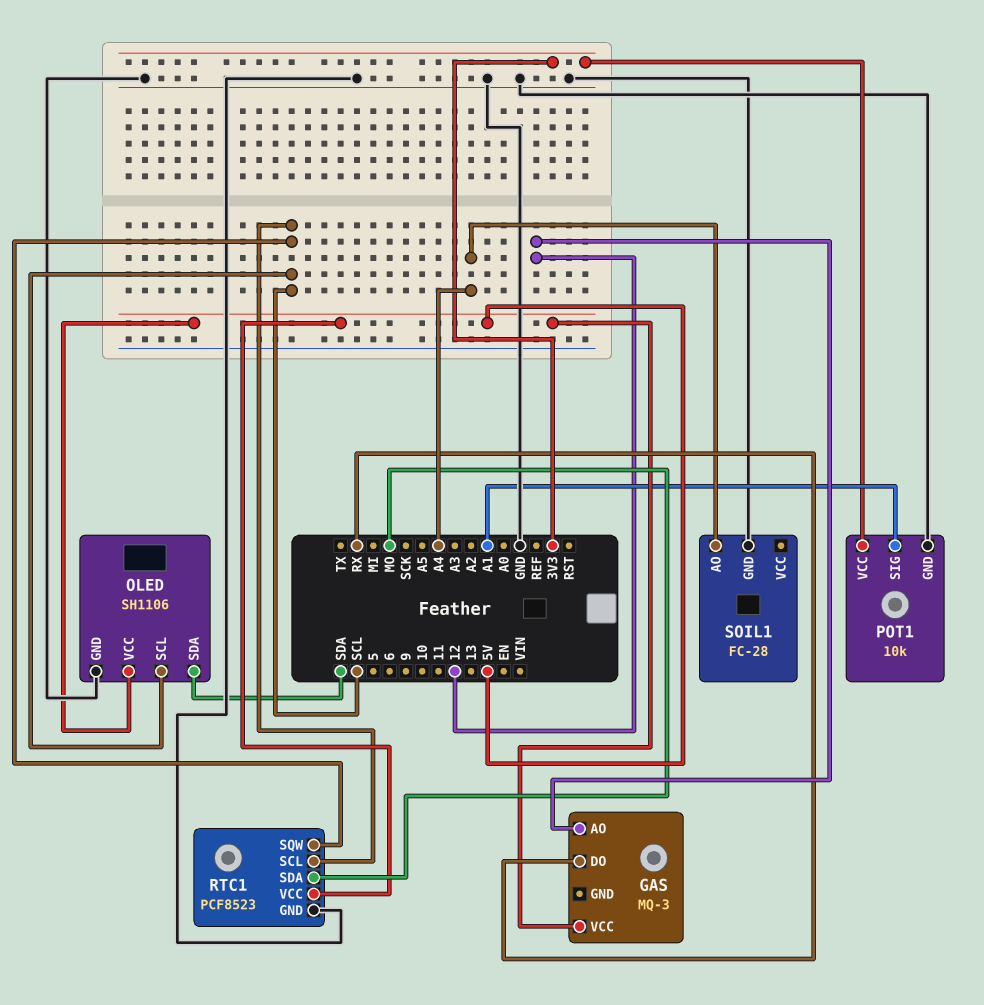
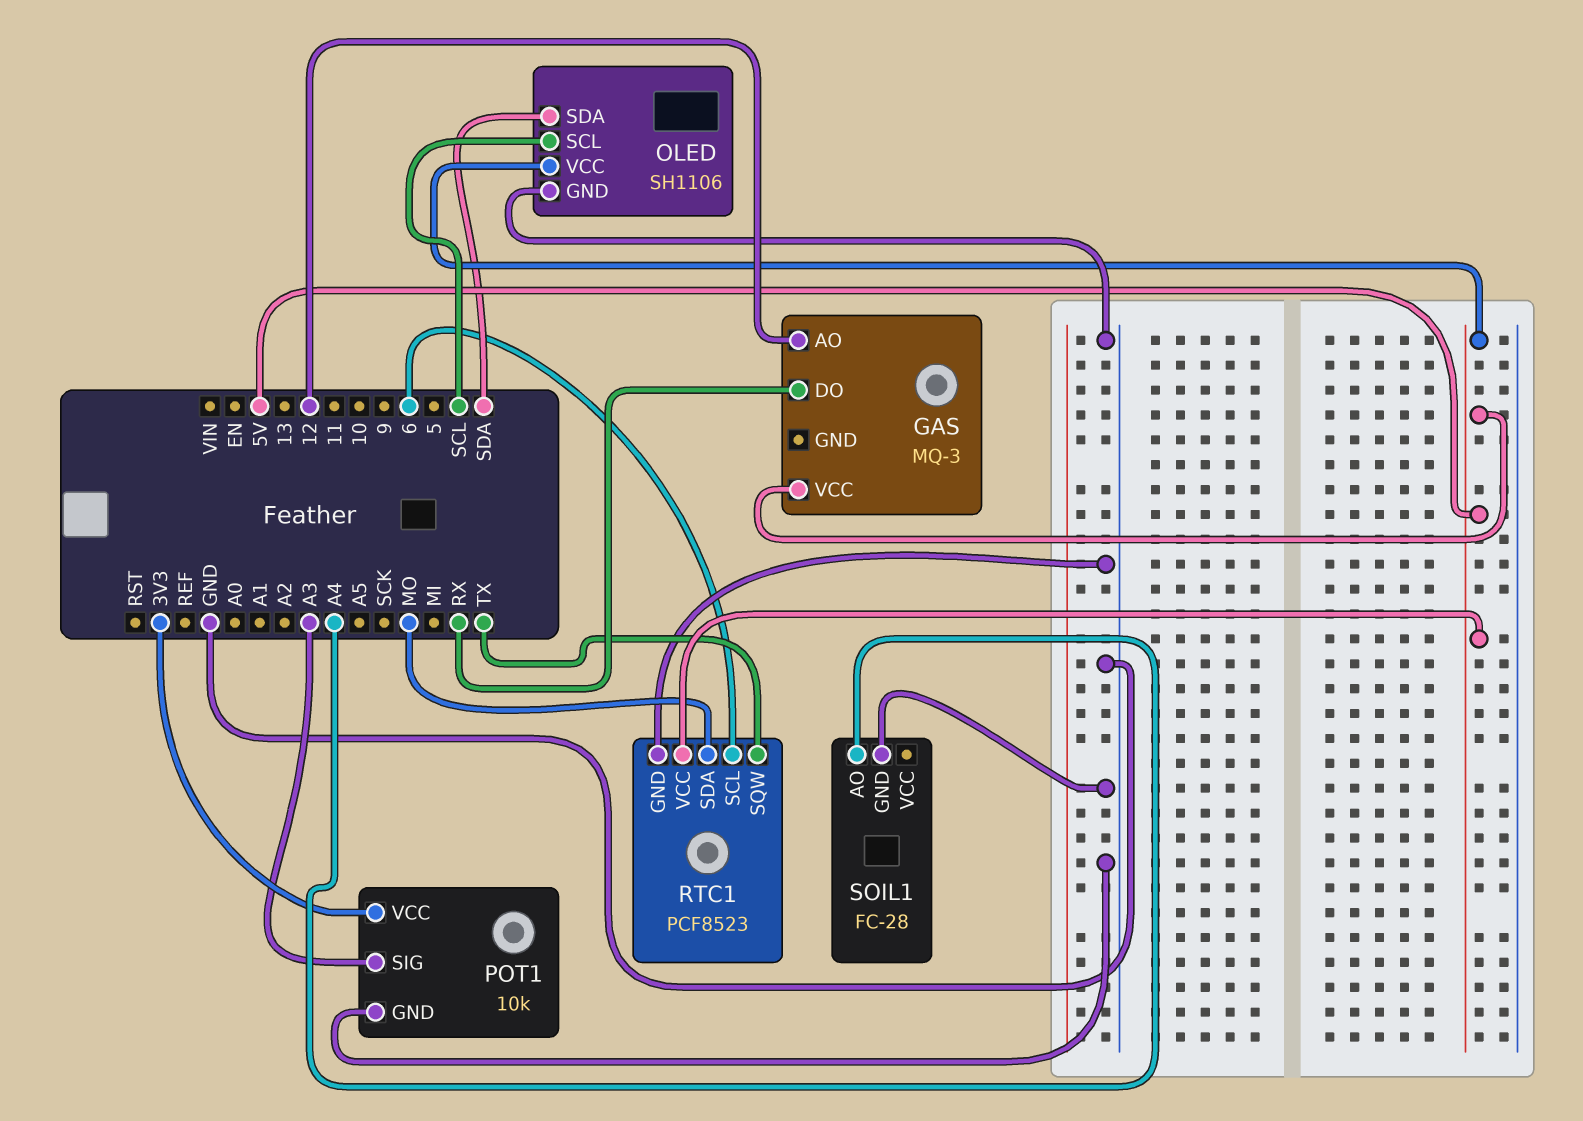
POT1 pin SIG: A1 -> A3
RTC1 pin SCL: SCL -> 6
RTC1 pin SQW: SCL -> TX

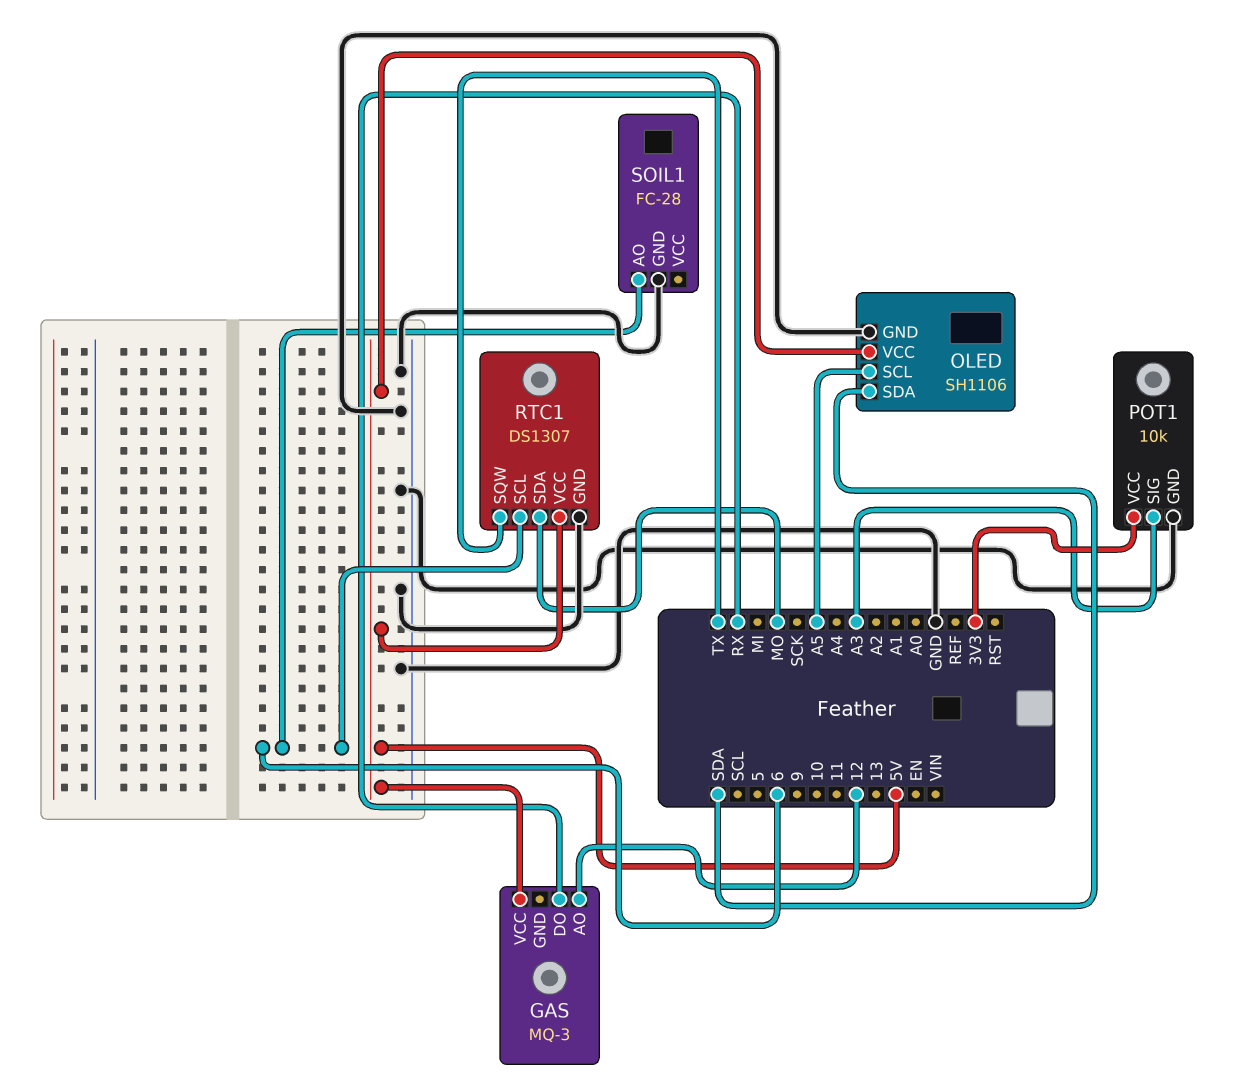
OLED pin SCL: SCL -> A5
RTC1: PCF8523 -> DS1307
SOIL1 pin AO: A4 -> 6

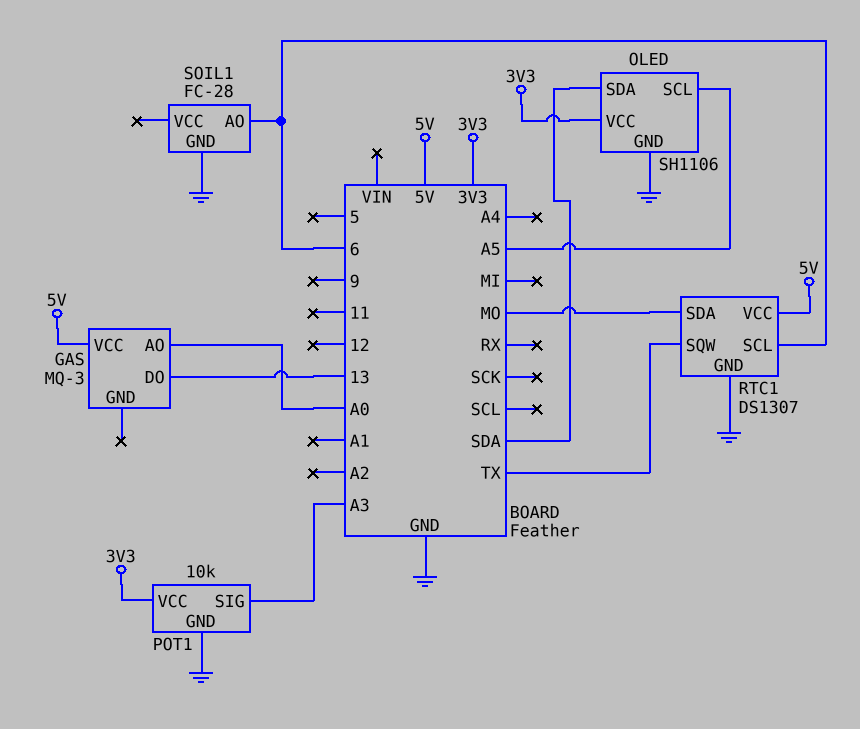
GAS pin AO: 12 -> A0
GAS pin DO: RX -> 13
OLED pin VCC: 5V -> 3V3

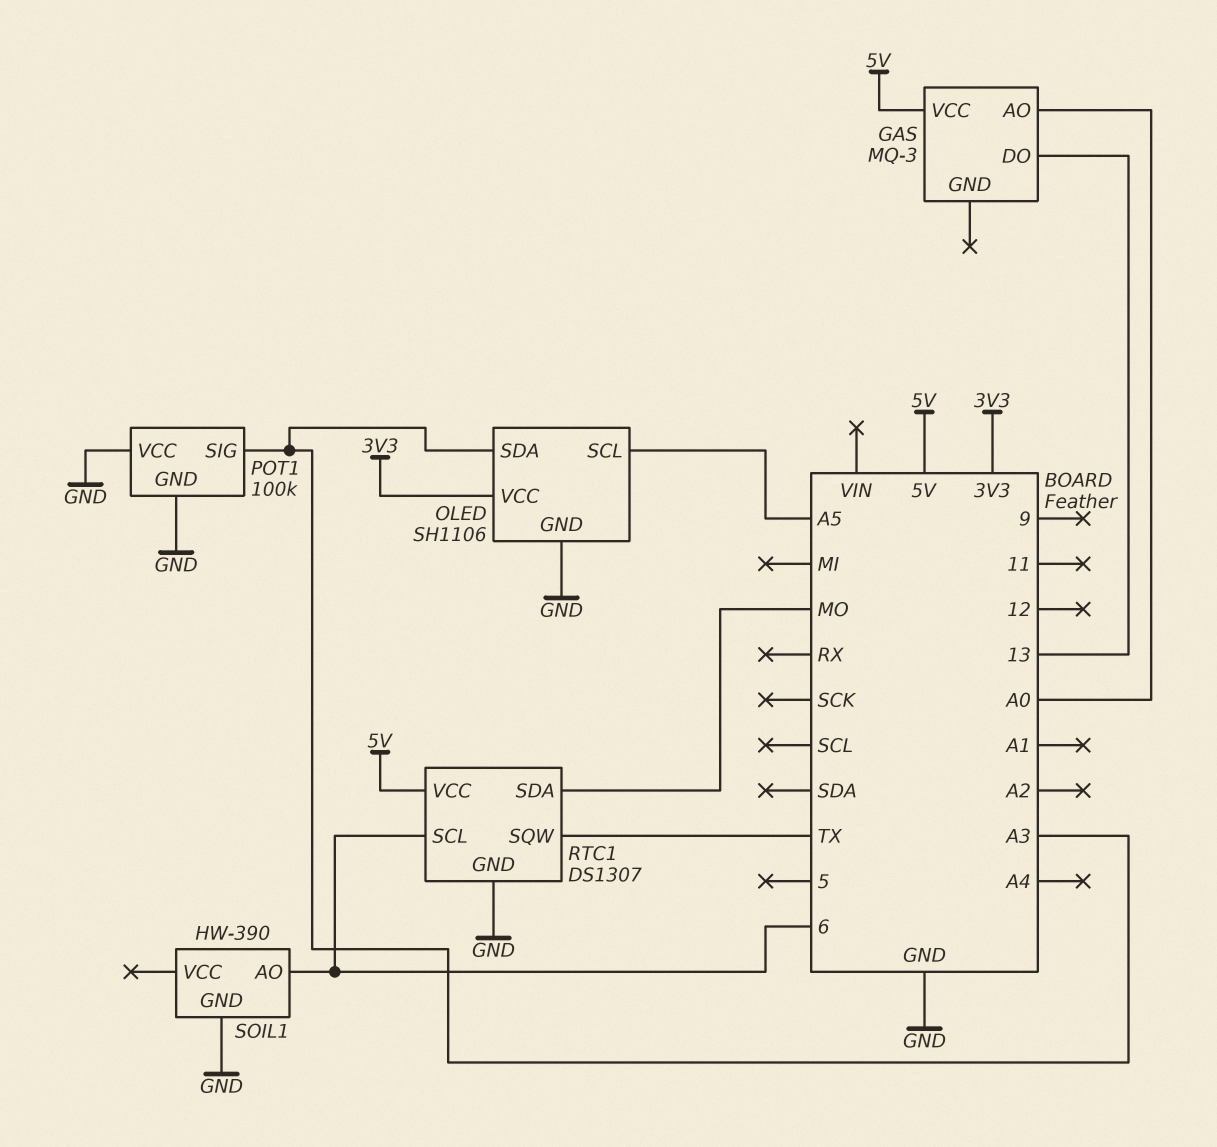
OLED pin SDA: SDA -> A3
POT1: 10k -> 100k
POT1 pin VCC: 3V3 -> GND
SOIL1: FC-28 -> HW-390

